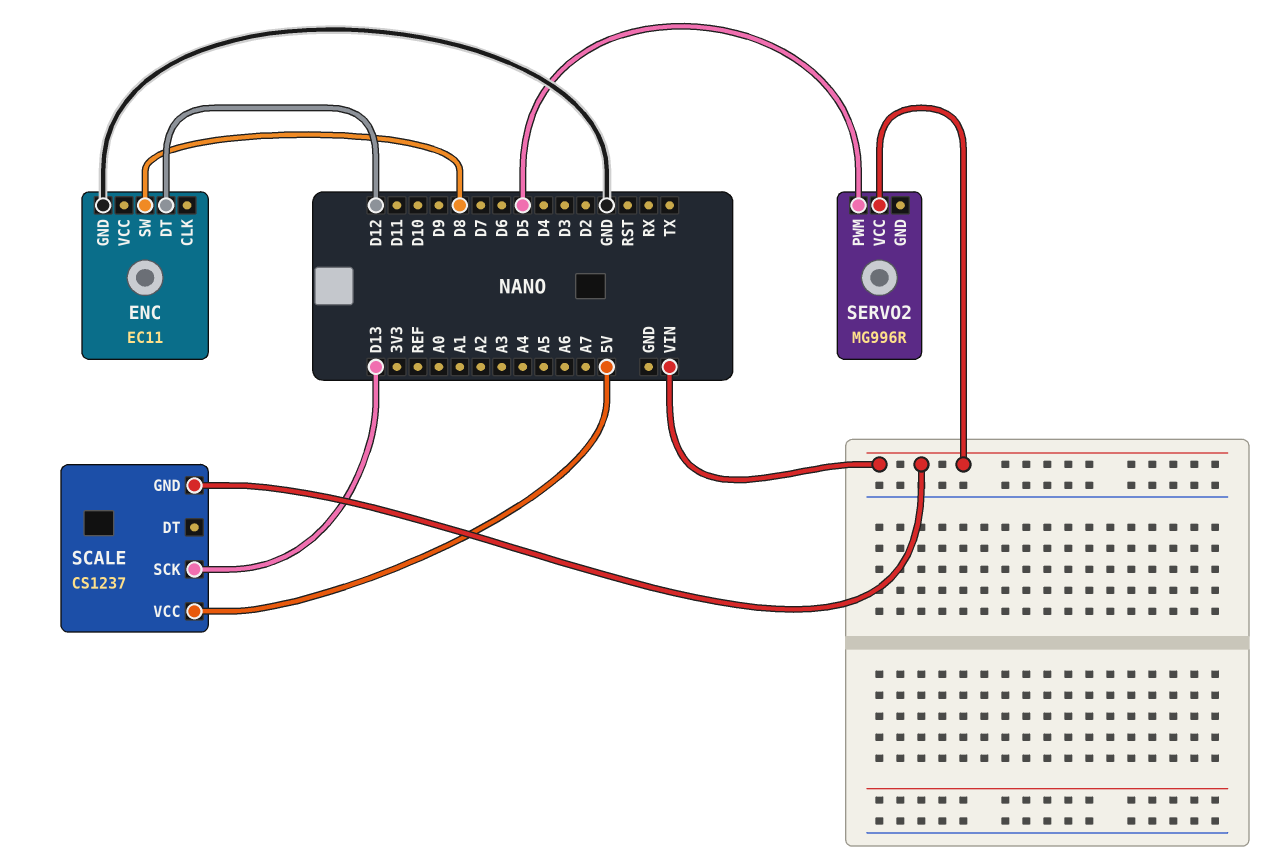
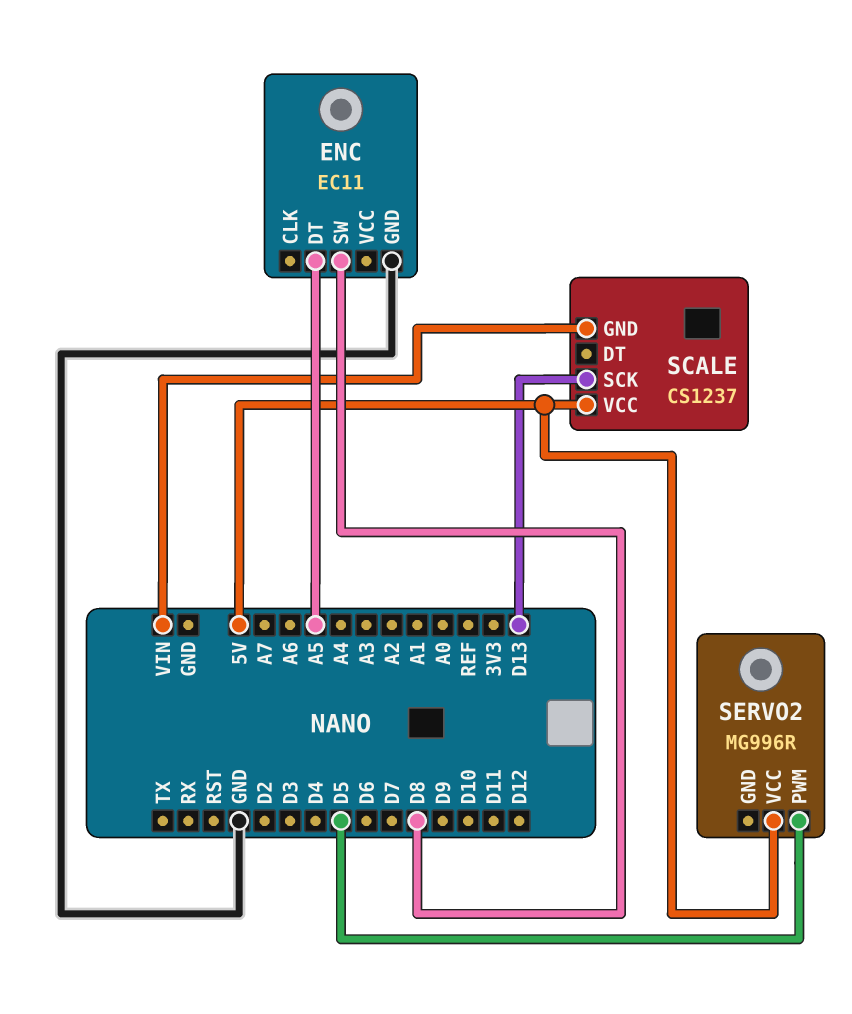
ENC pin DT: D12 -> A5
SERVO2 pin VCC: VIN -> 5V

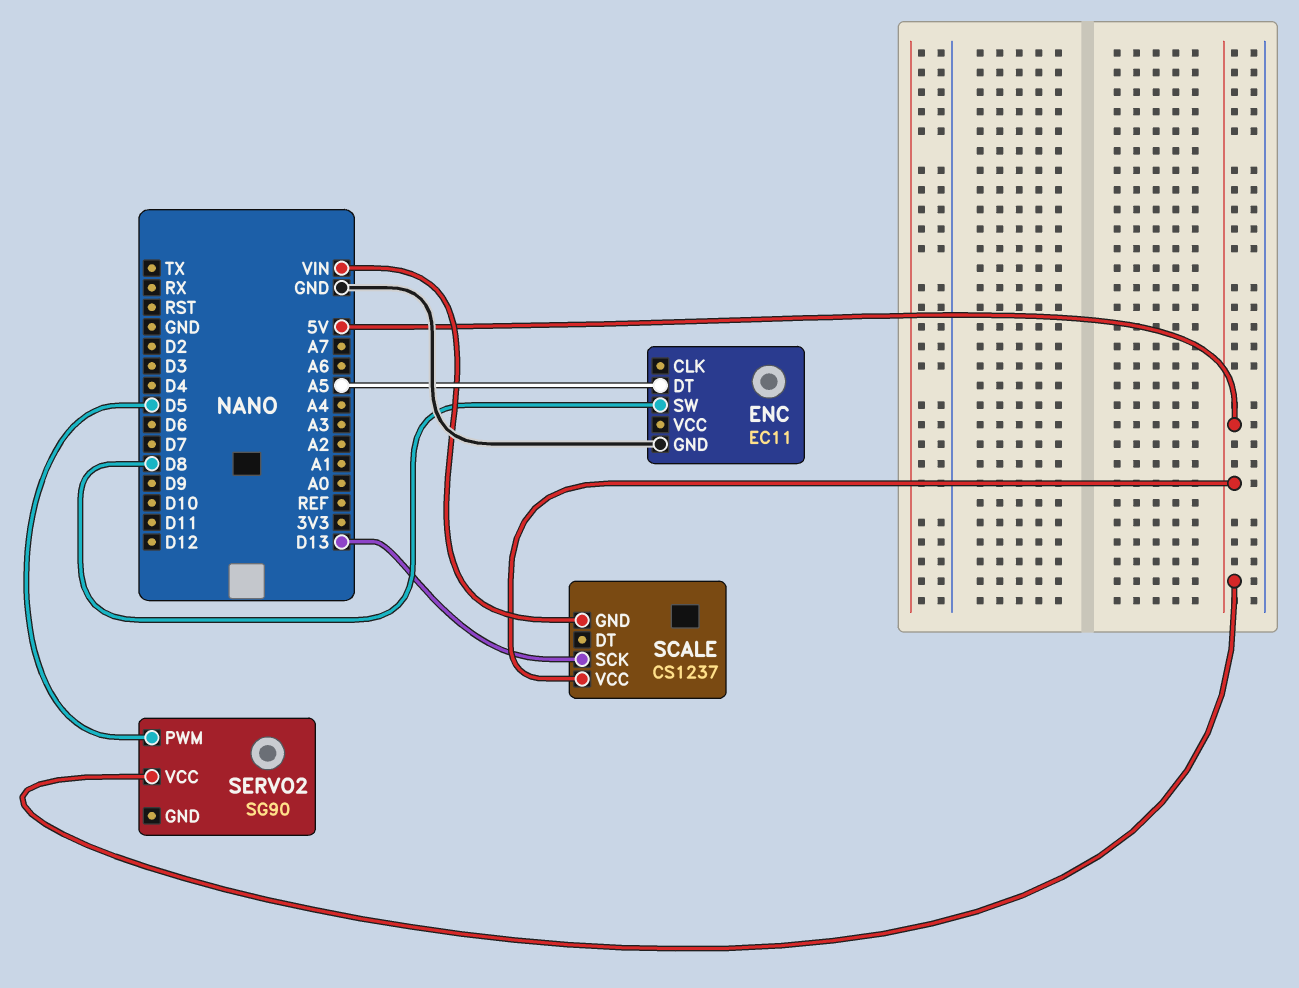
SERVO2: MG996R -> SG90

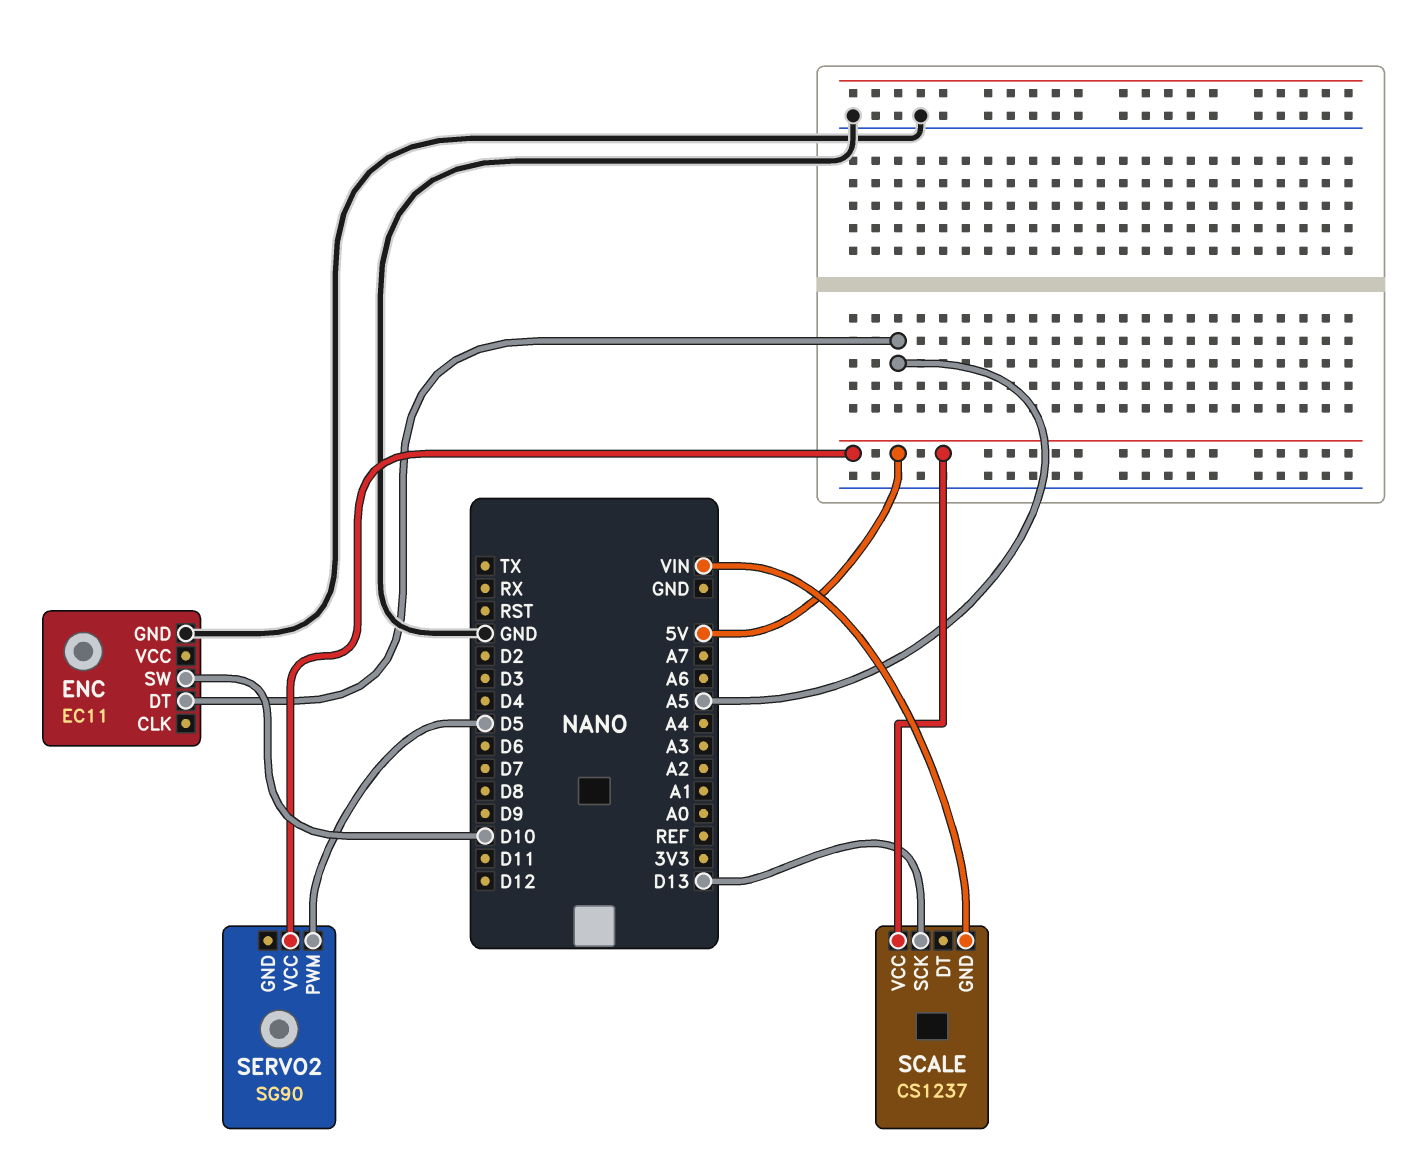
ENC pin SW: D8 -> D10

